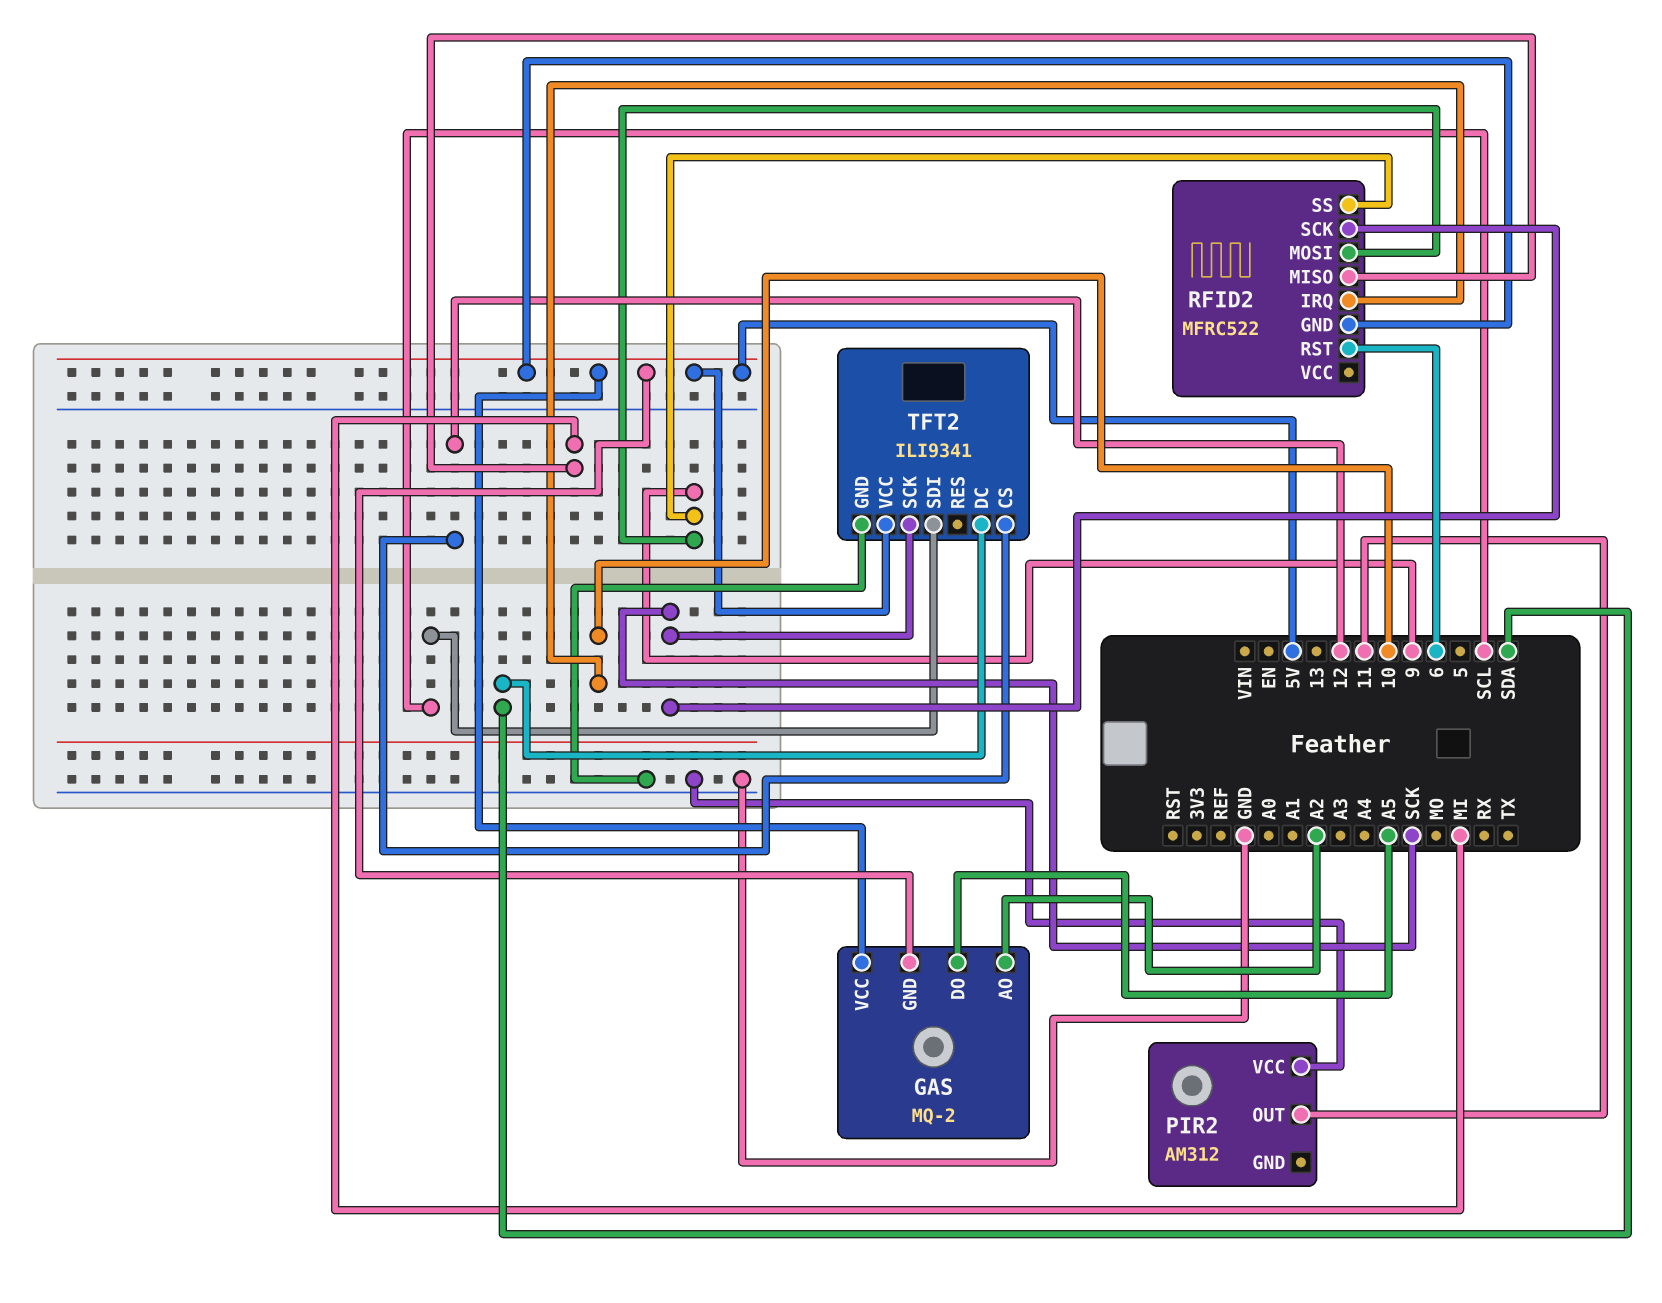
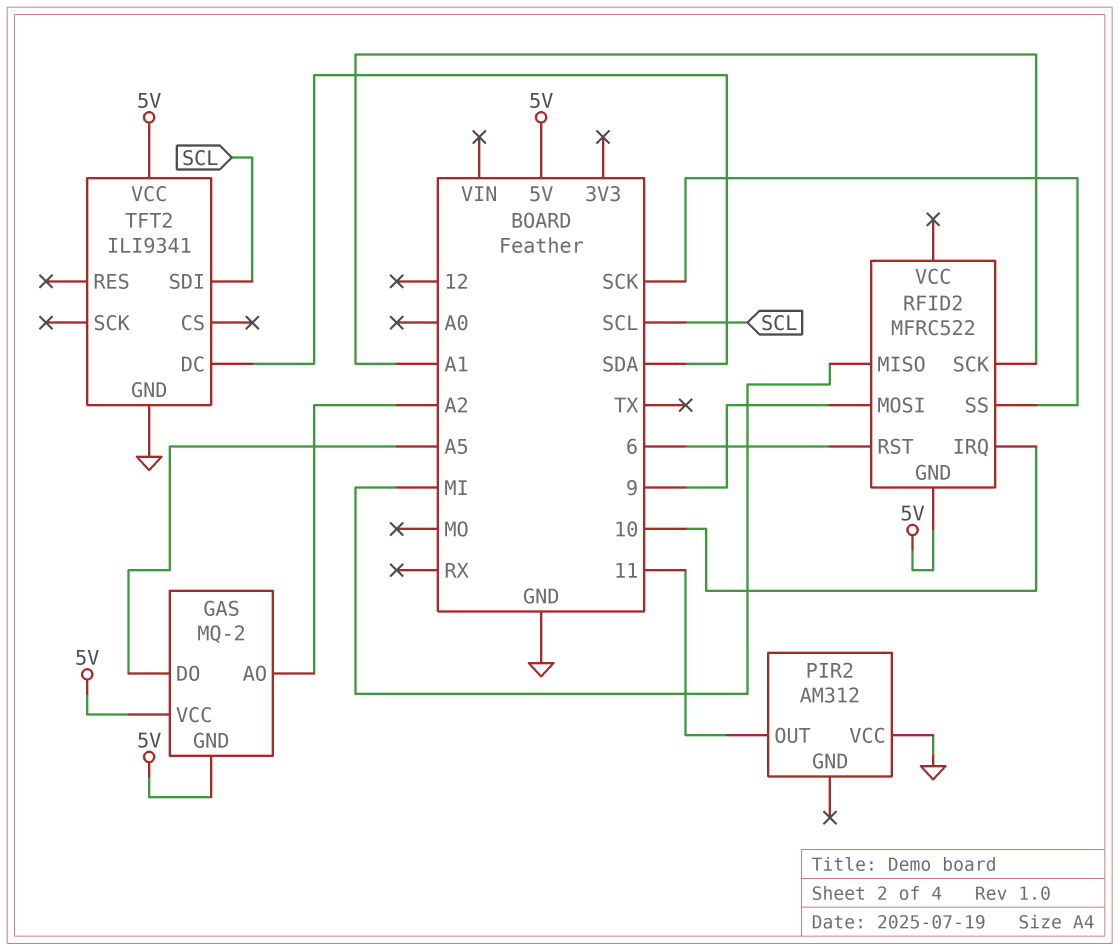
RFID2 pin SCK: SCK -> A1
RFID2 pin SS: 9 -> SCK
TFT2 pin CS: 12 -> none
TFT2 pin SCK: SCK -> none

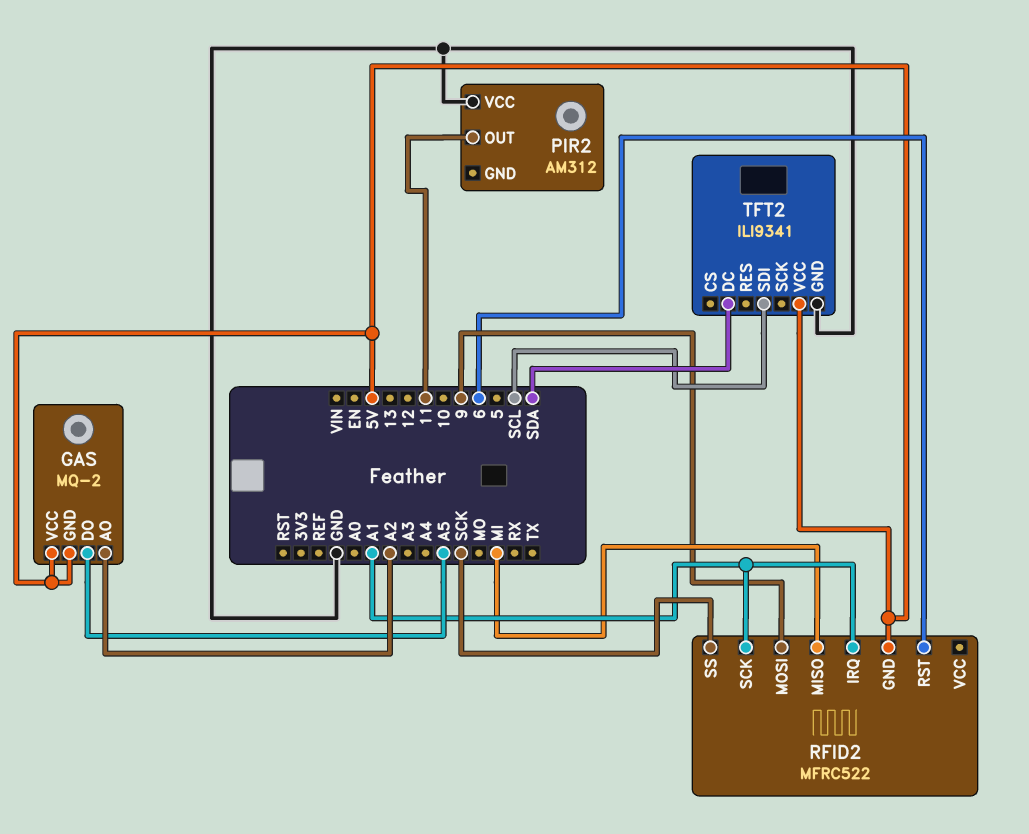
RFID2 pin IRQ: 10 -> A1

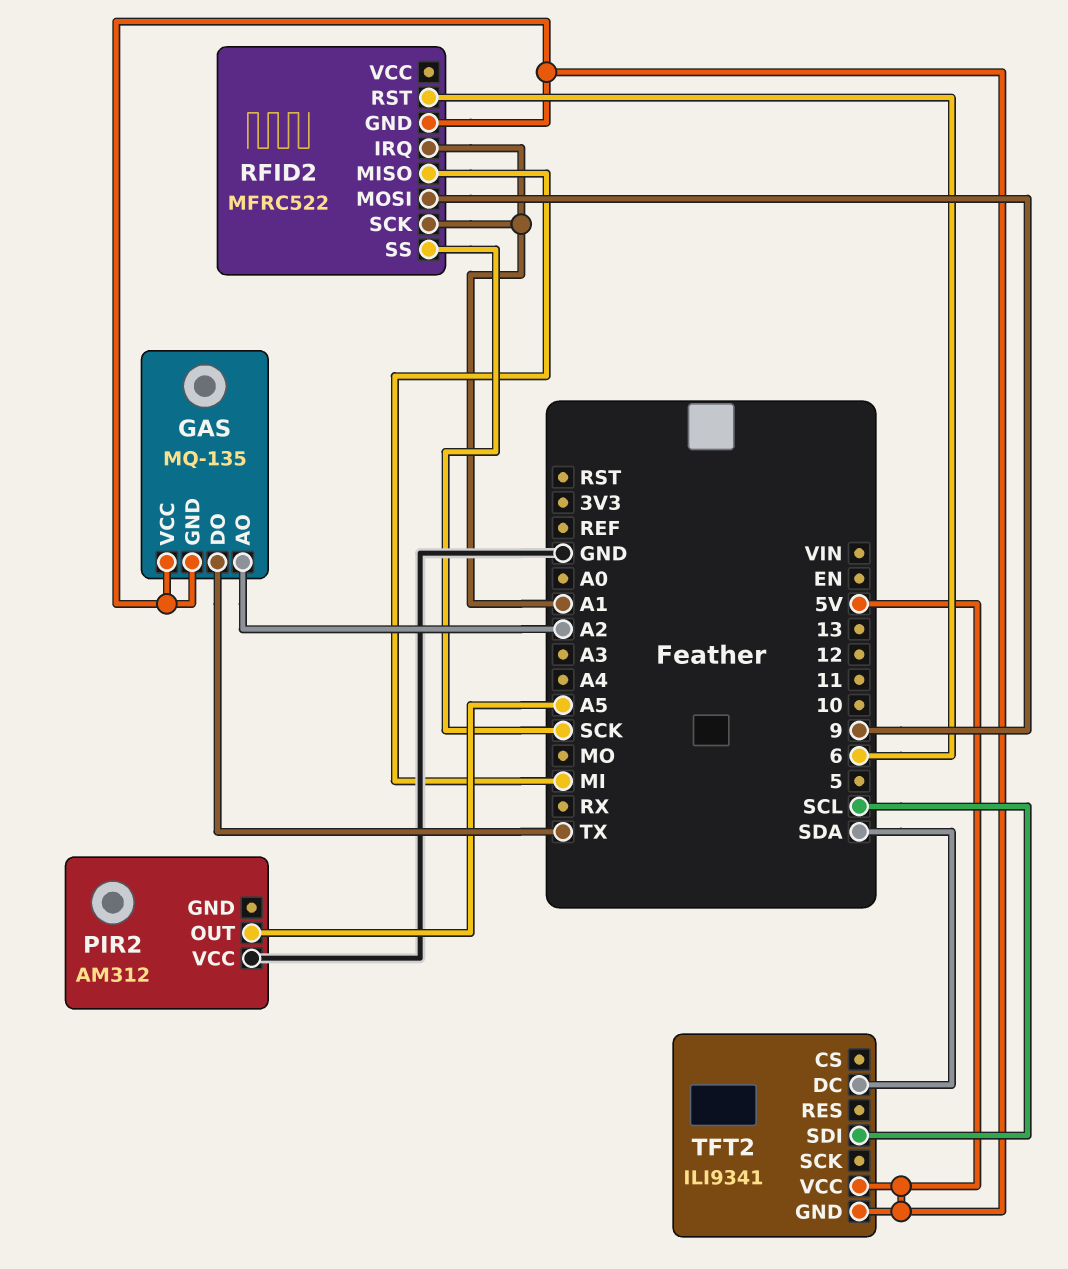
GAS: MQ-2 -> MQ-135
GAS pin DO: A5 -> TX
PIR2 pin OUT: 11 -> A5
TFT2 pin GND: GND -> 5V

